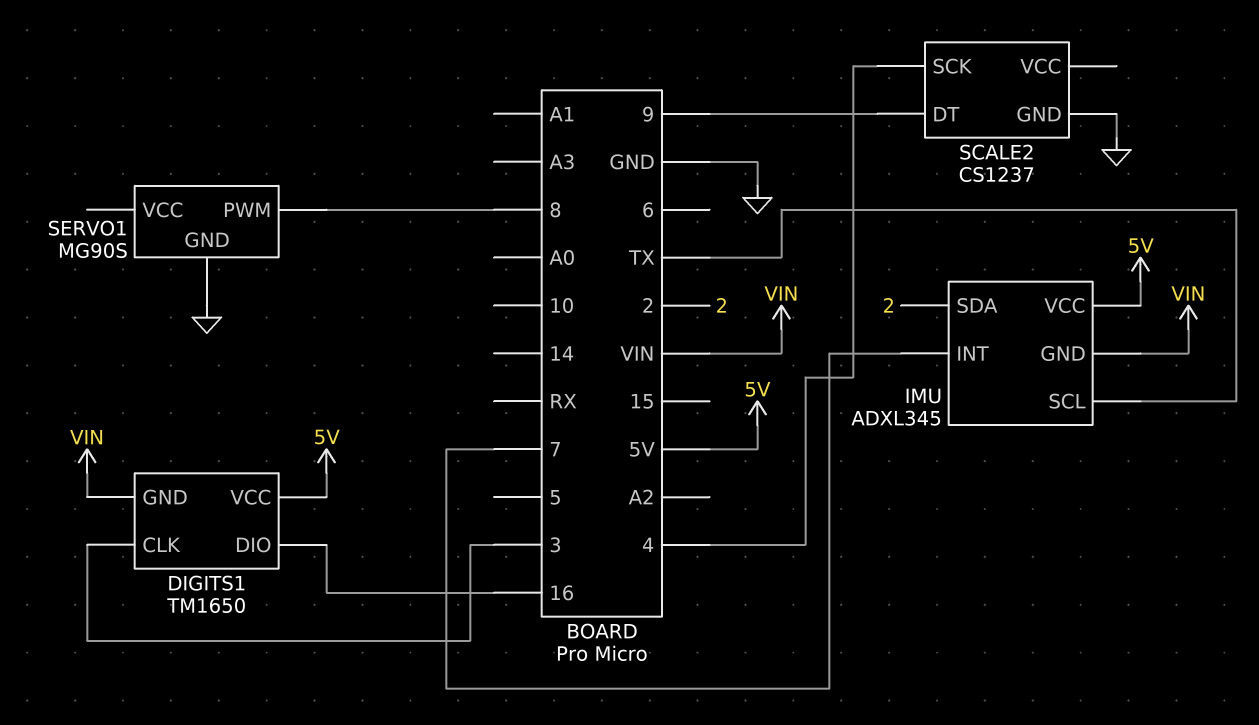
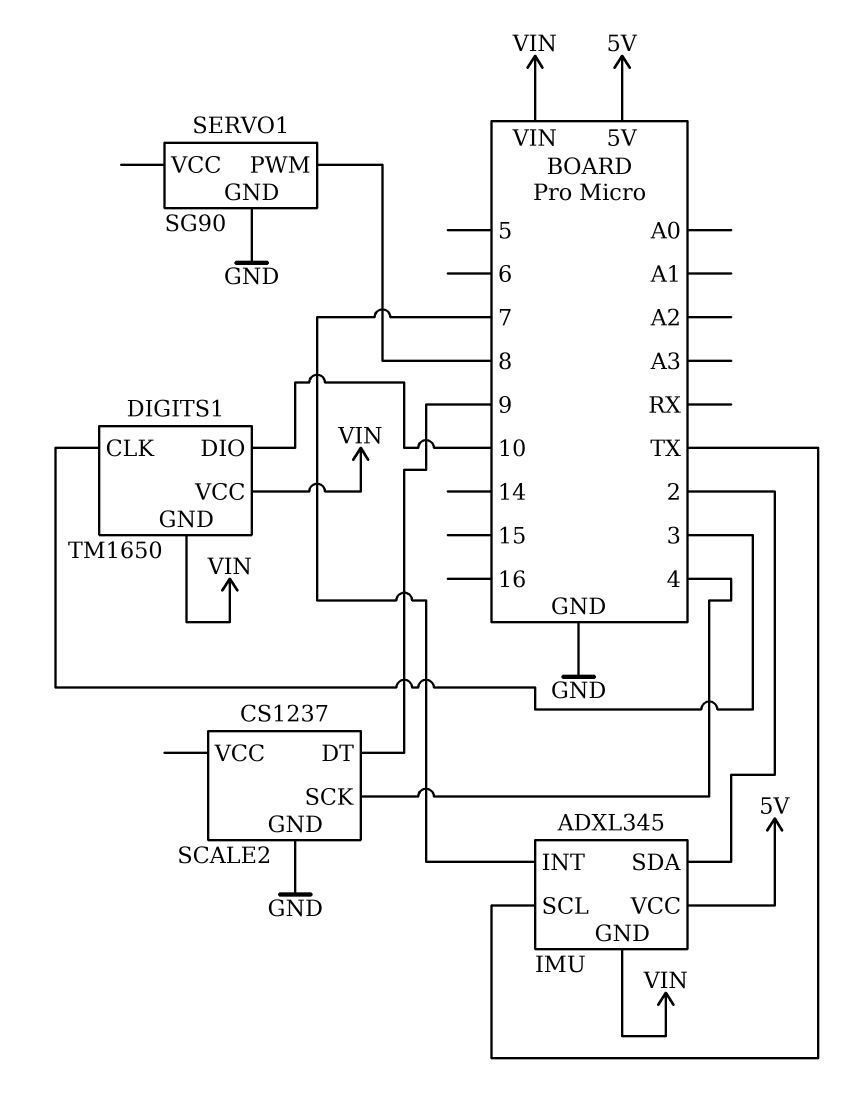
DIGITS1 pin DIO: 16 -> 10
DIGITS1 pin VCC: 5V -> VIN
SERVO1: MG90S -> SG90

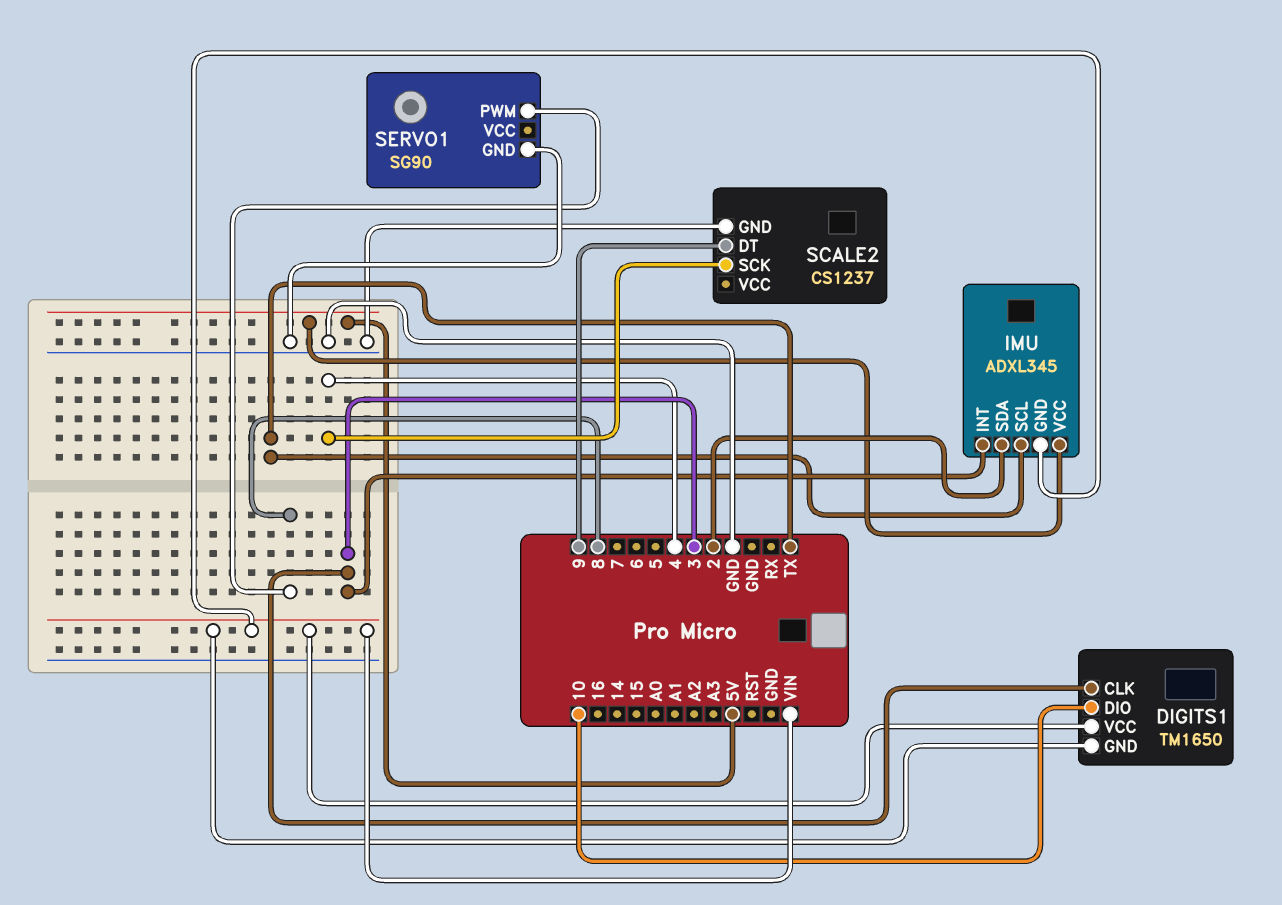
IMU pin INT: 7 -> 3

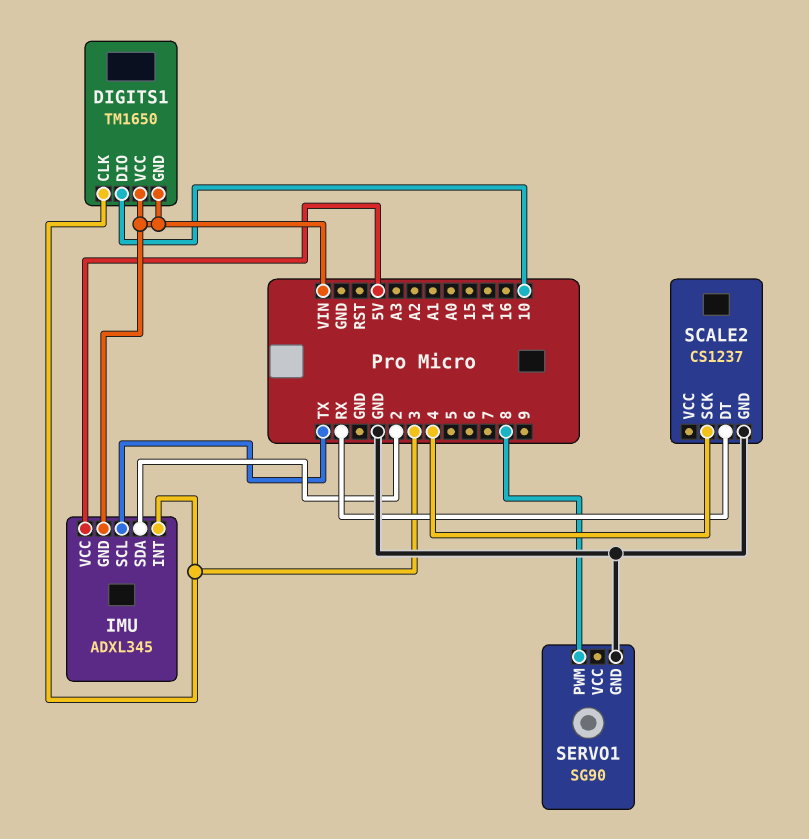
SCALE2 pin DT: 9 -> RX

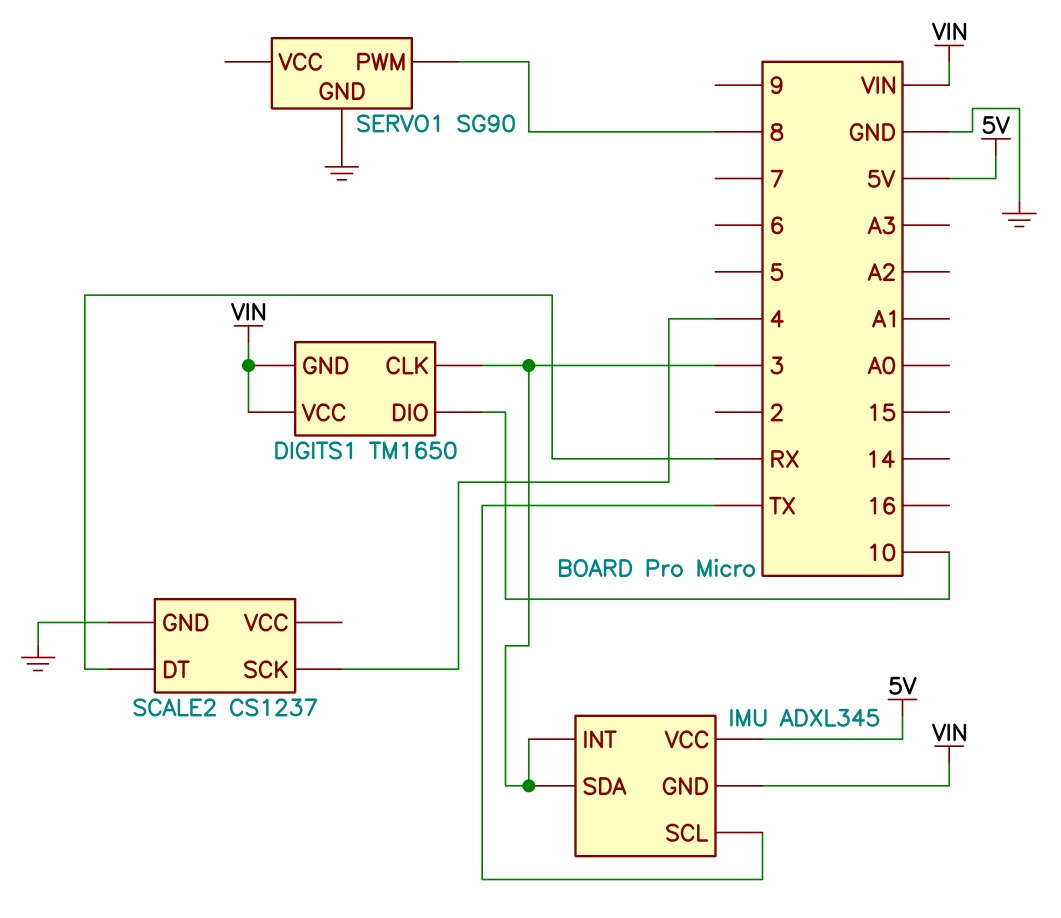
IMU pin SDA: 2 -> 3

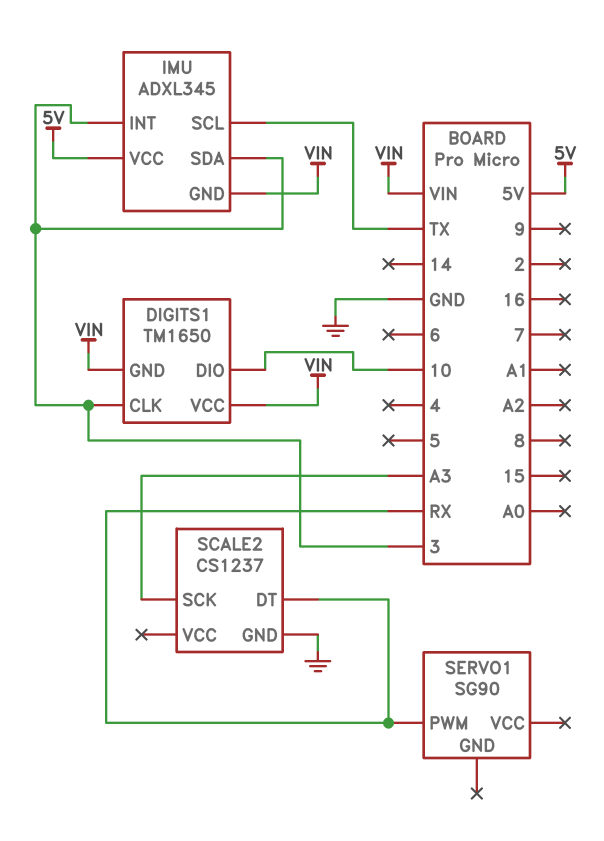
SCALE2 pin SCK: 4 -> A3
SERVO1 pin GND: GND -> none
SERVO1 pin PWM: 8 -> RX

